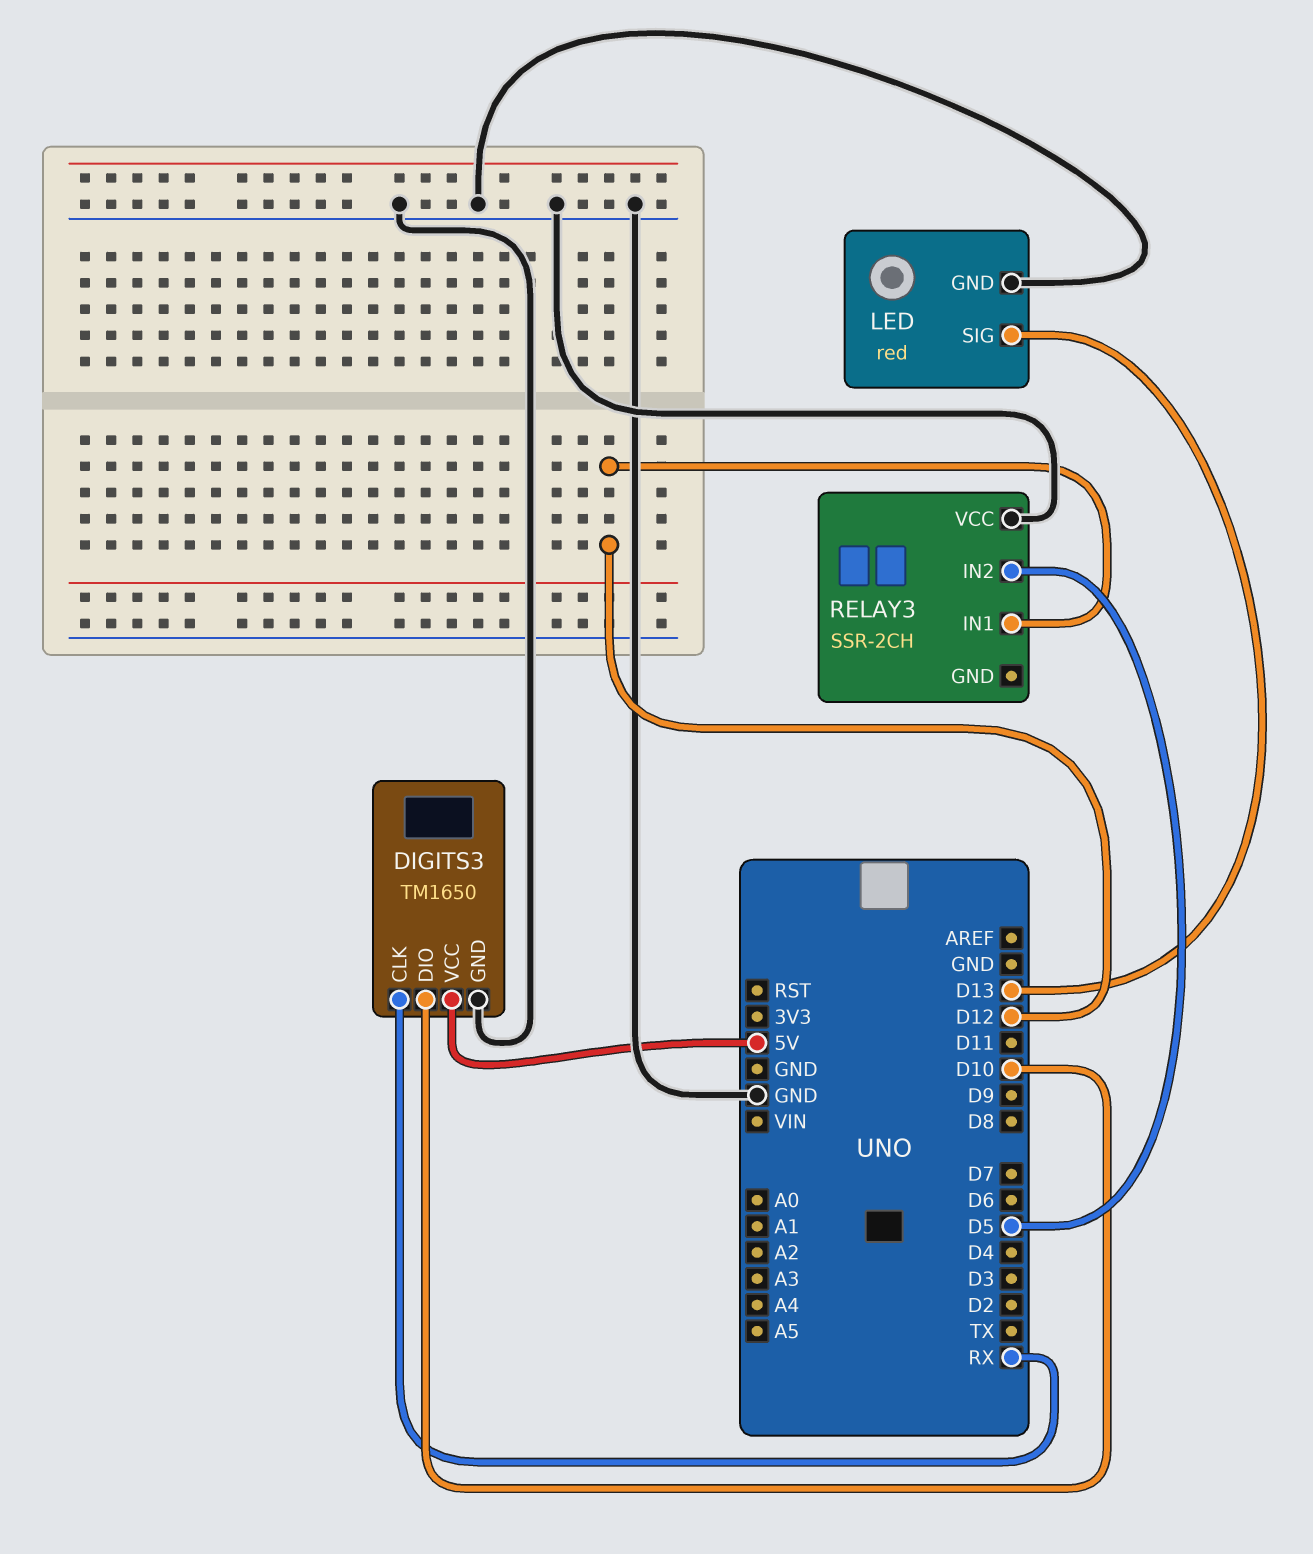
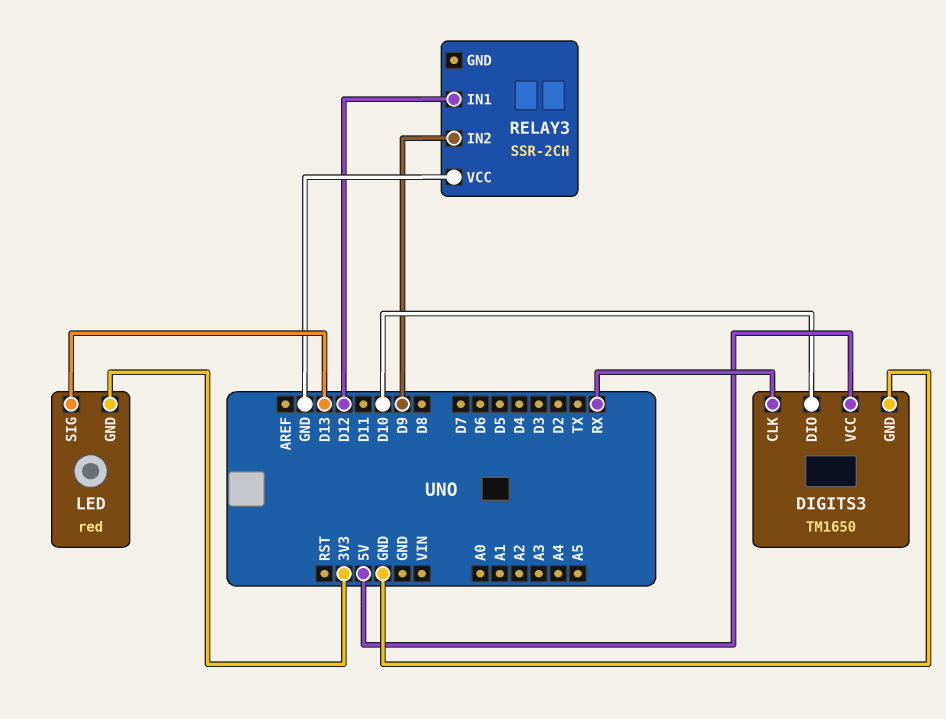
LED pin GND: GND -> 3V3
RELAY3 pin IN2: D5 -> D9

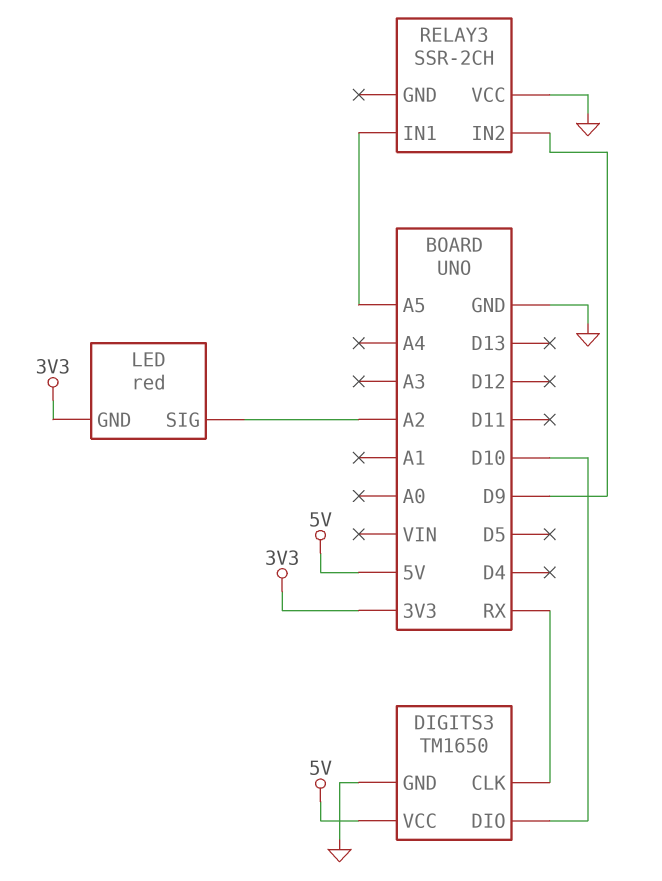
LED pin SIG: D13 -> A2
RELAY3 pin IN1: D12 -> A5

